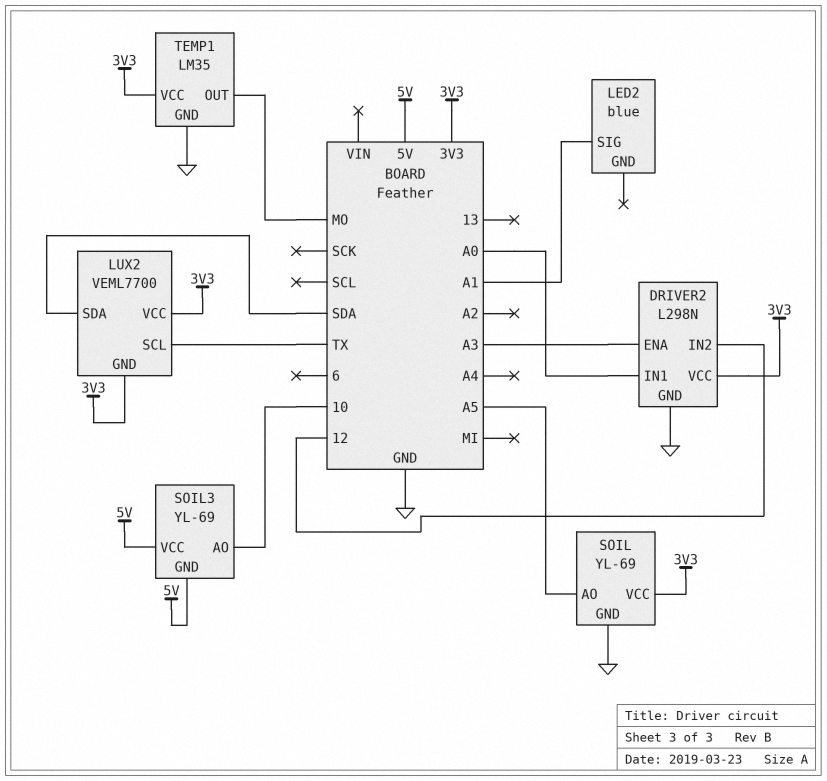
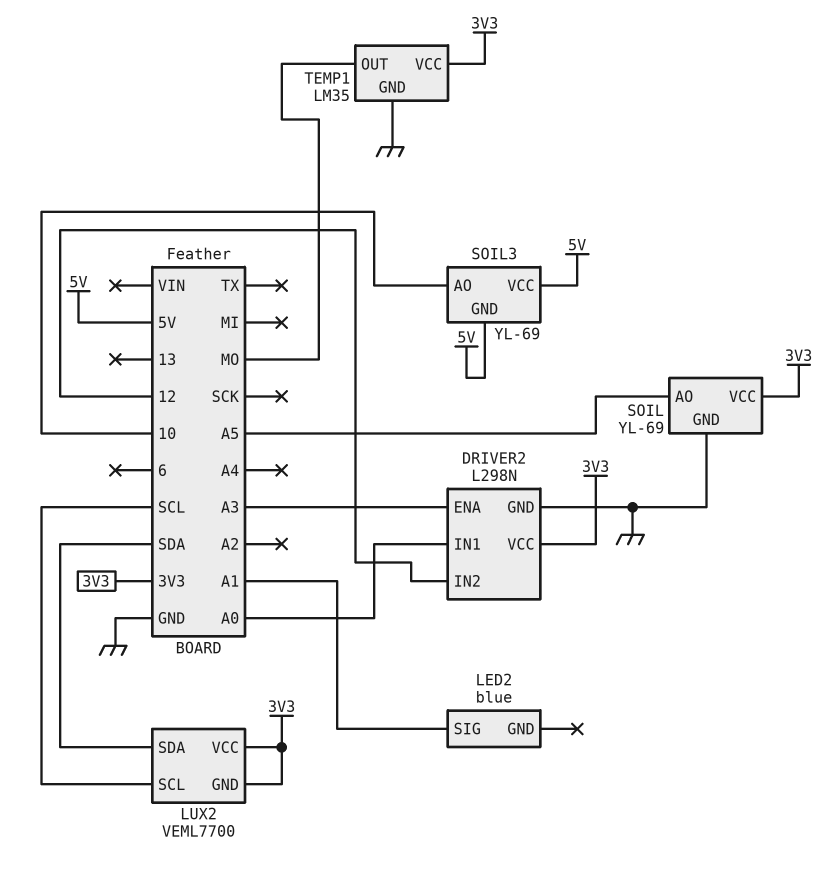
LUX2 pin SCL: TX -> SCL

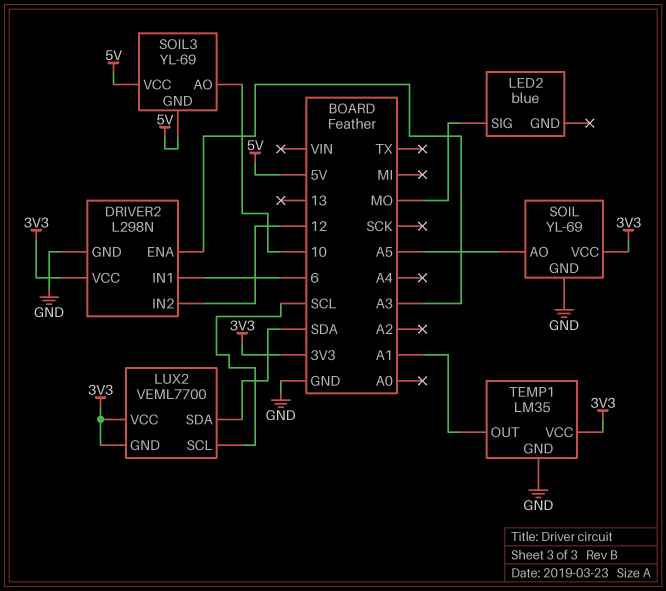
DRIVER2 pin IN1: A0 -> 6
LED2 pin SIG: A1 -> MO
TEMP1 pin OUT: MO -> A1

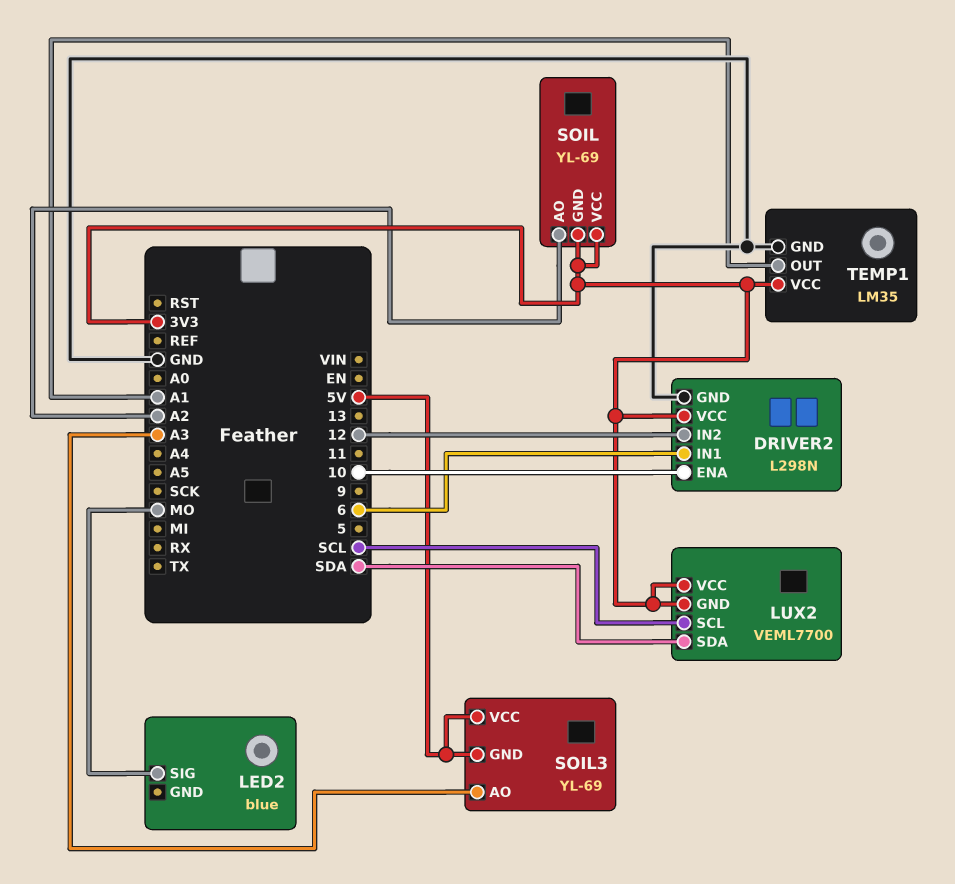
DRIVER2 pin ENA: A3 -> 10
SOIL pin AO: A5 -> A2
SOIL pin GND: GND -> 3V3
SOIL3 pin AO: 10 -> A3

